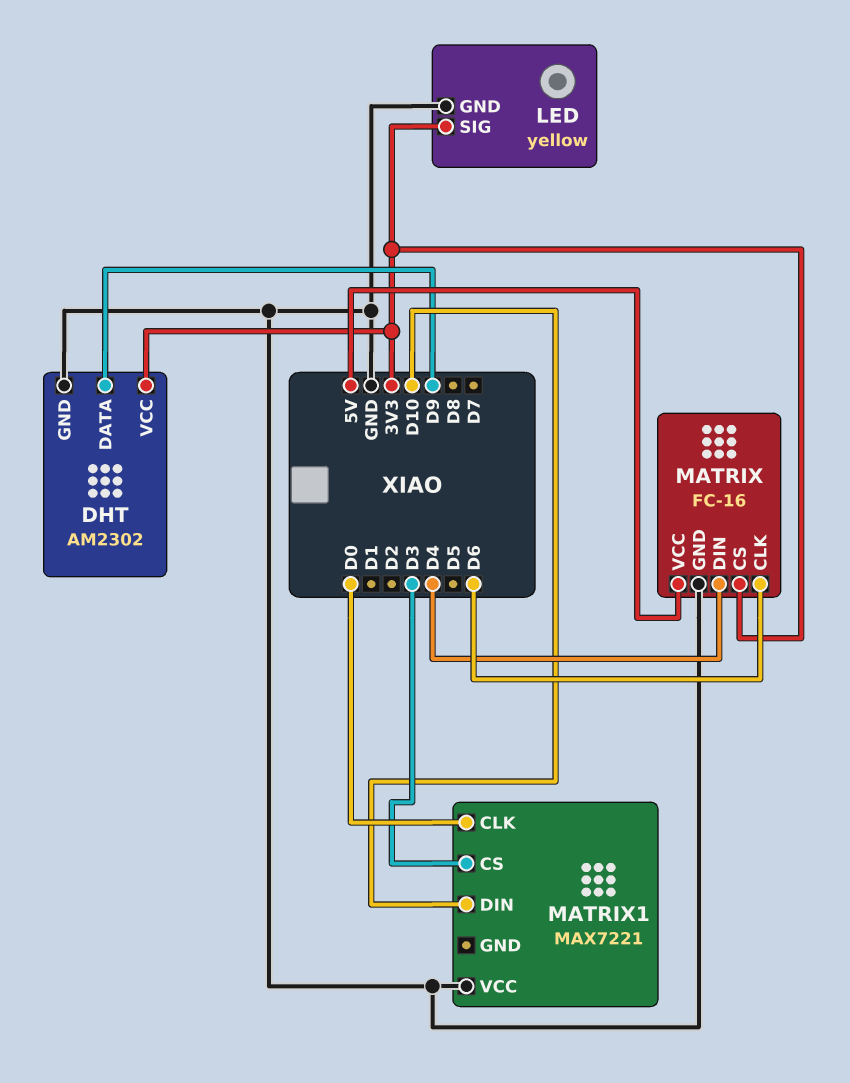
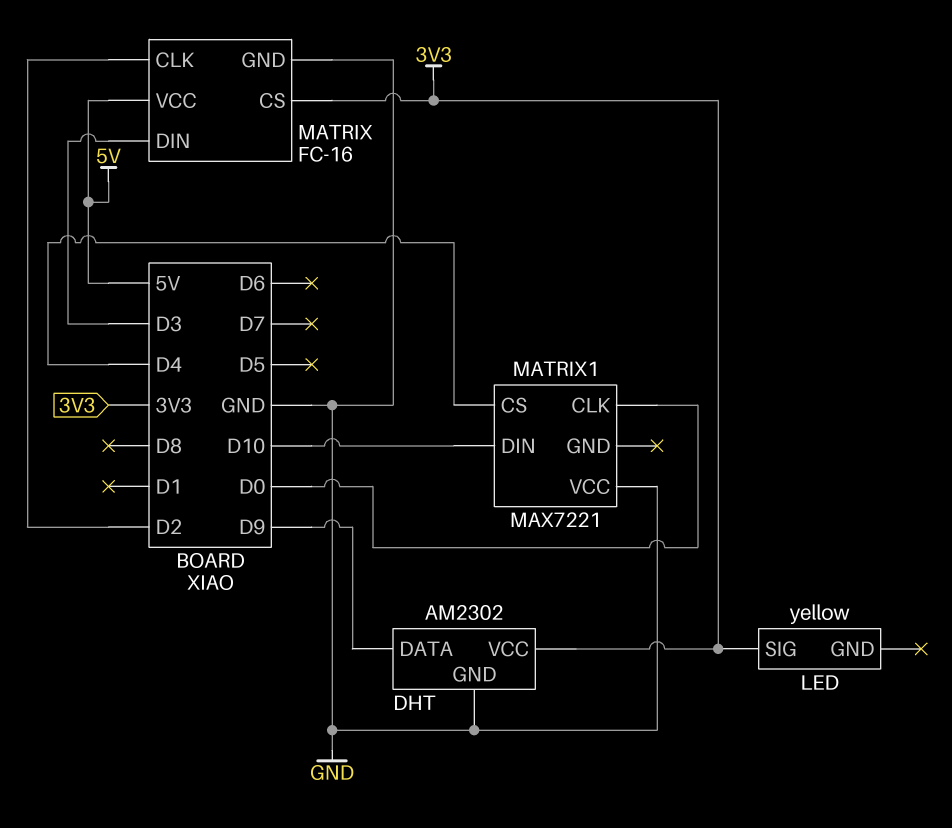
LED pin GND: GND -> none
MATRIX pin CLK: D6 -> D2
MATRIX pin DIN: D4 -> D3
MATRIX1 pin CS: D3 -> D4

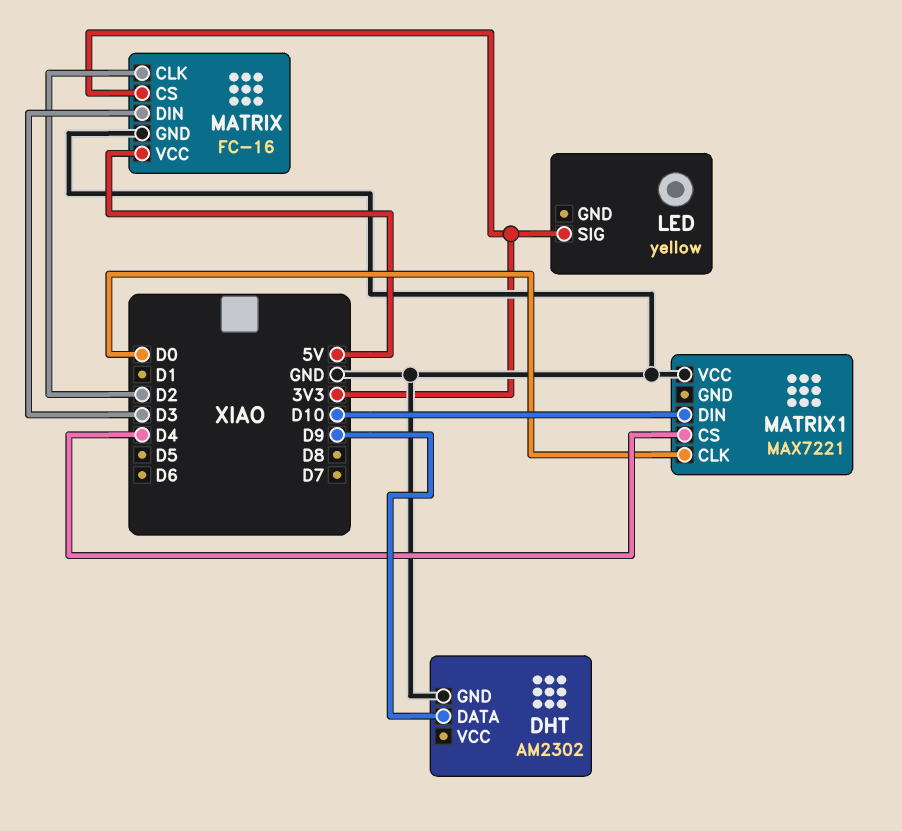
DHT pin VCC: 3V3 -> none

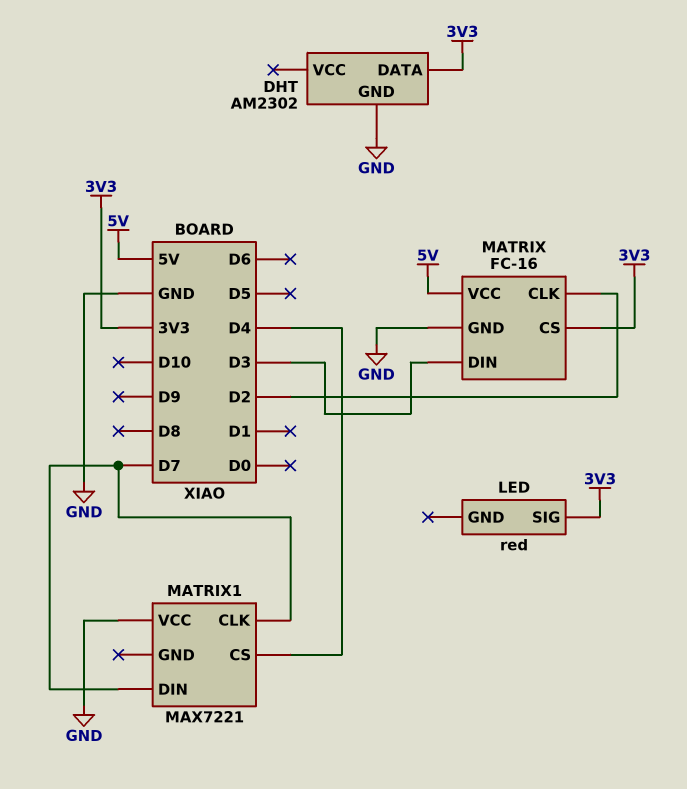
DHT pin DATA: D9 -> 3V3
LED: yellow -> red
MATRIX1 pin CLK: D0 -> D7
MATRIX1 pin DIN: D10 -> D7

